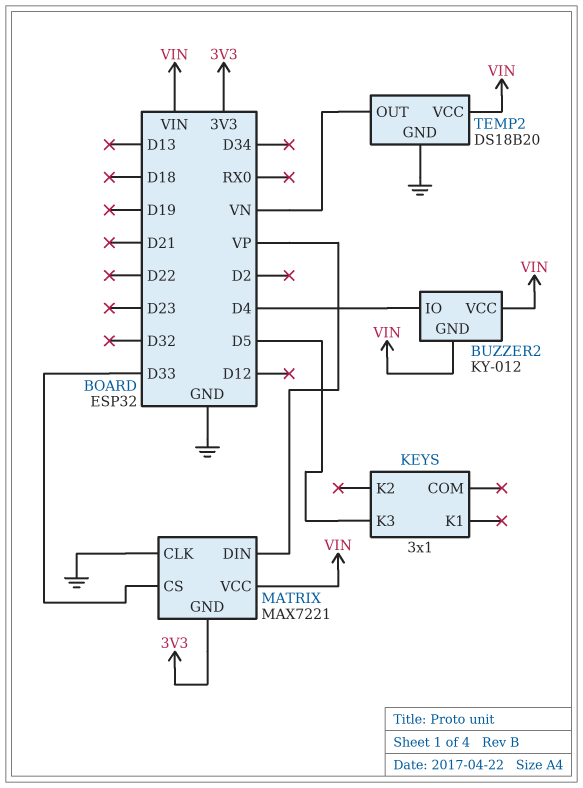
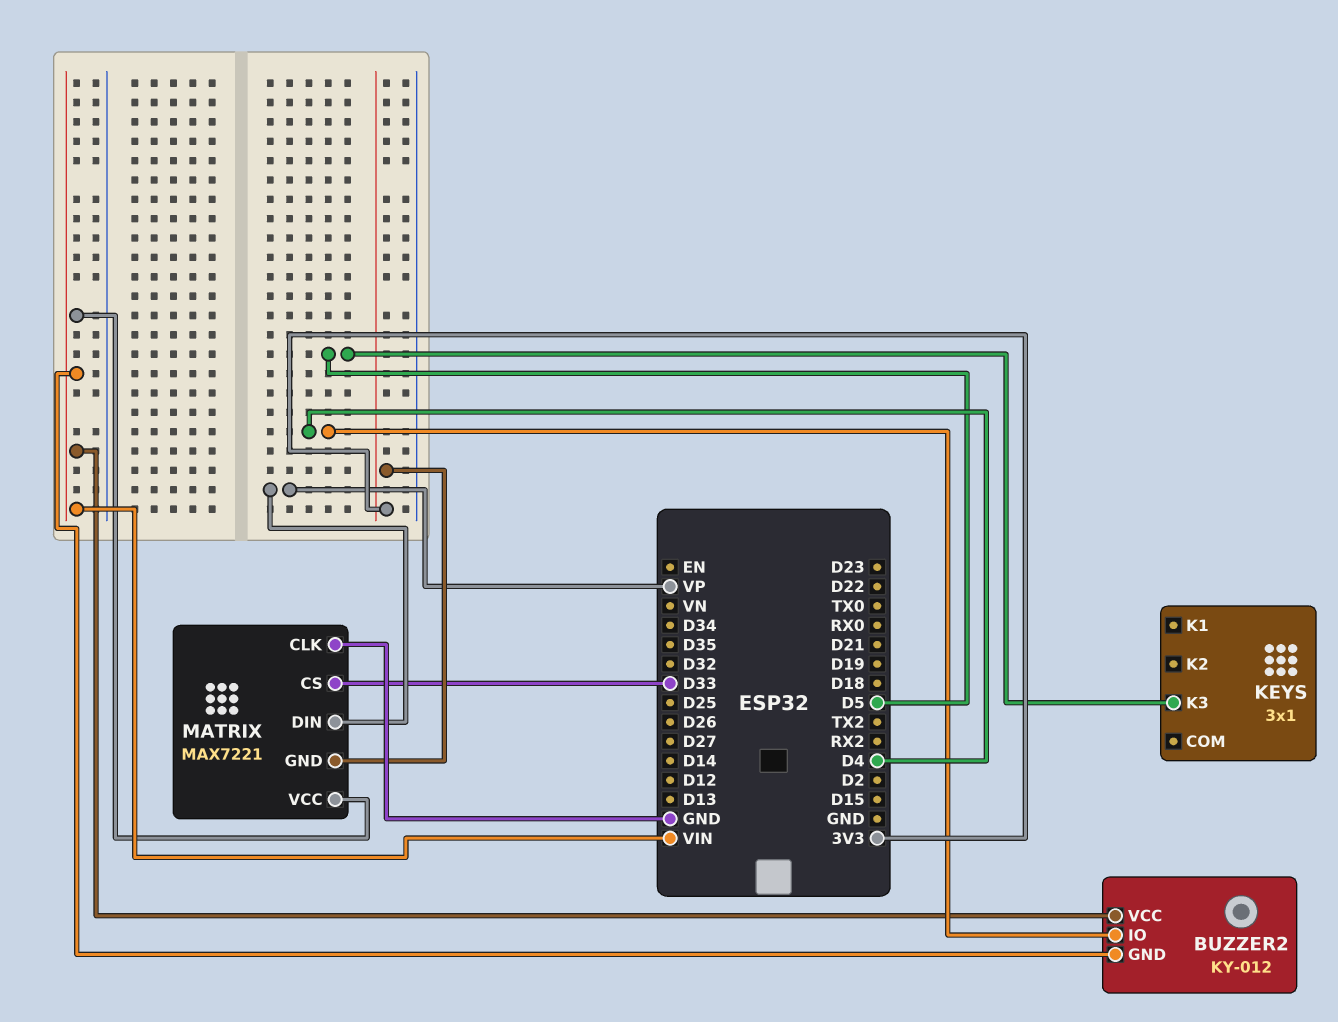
TEMP2: DS18B20 -> none
TEMP2 pin GND: GND -> none
TEMP2 pin OUT: VN -> none
TEMP2 pin VCC: VIN -> none

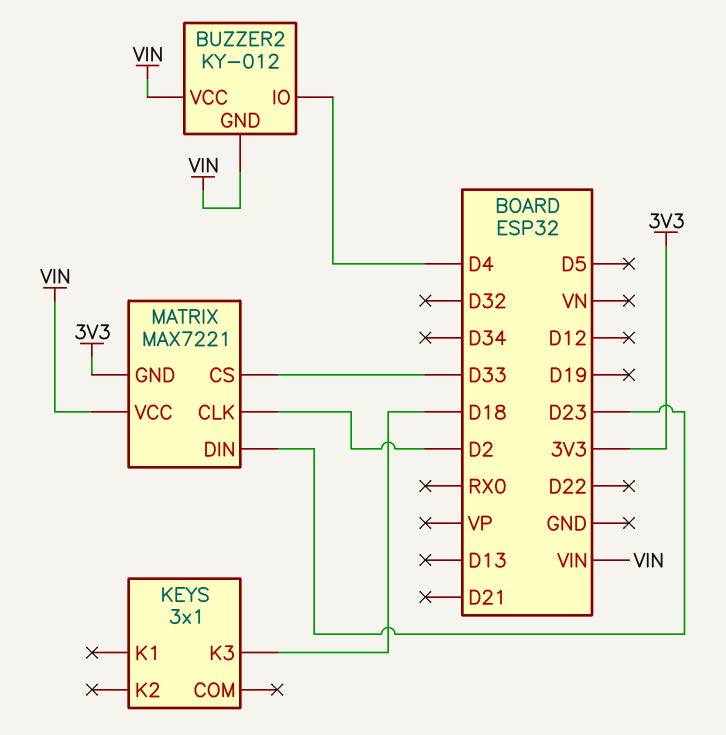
KEYS pin K3: D5 -> D18
MATRIX pin CLK: GND -> D2
MATRIX pin DIN: VP -> D23

